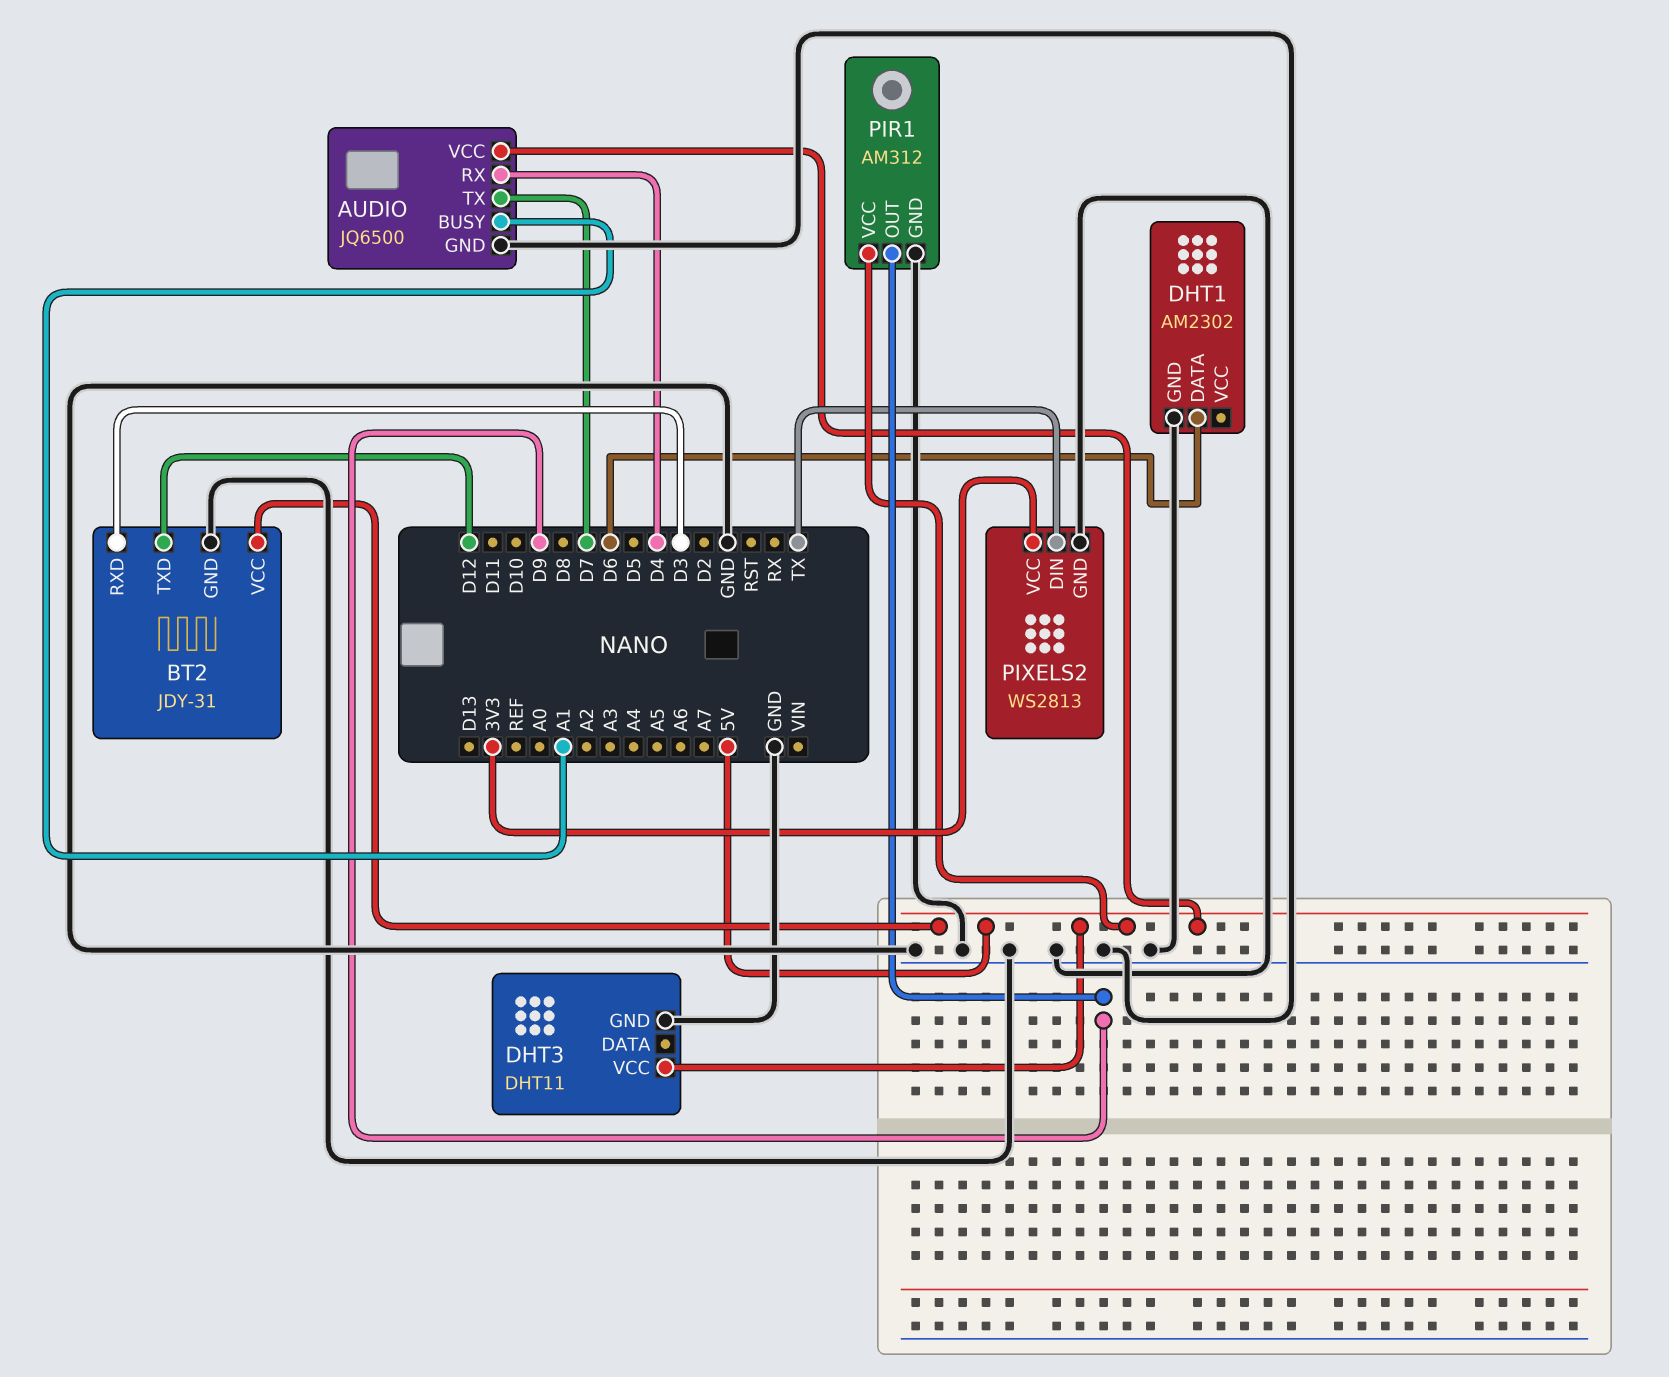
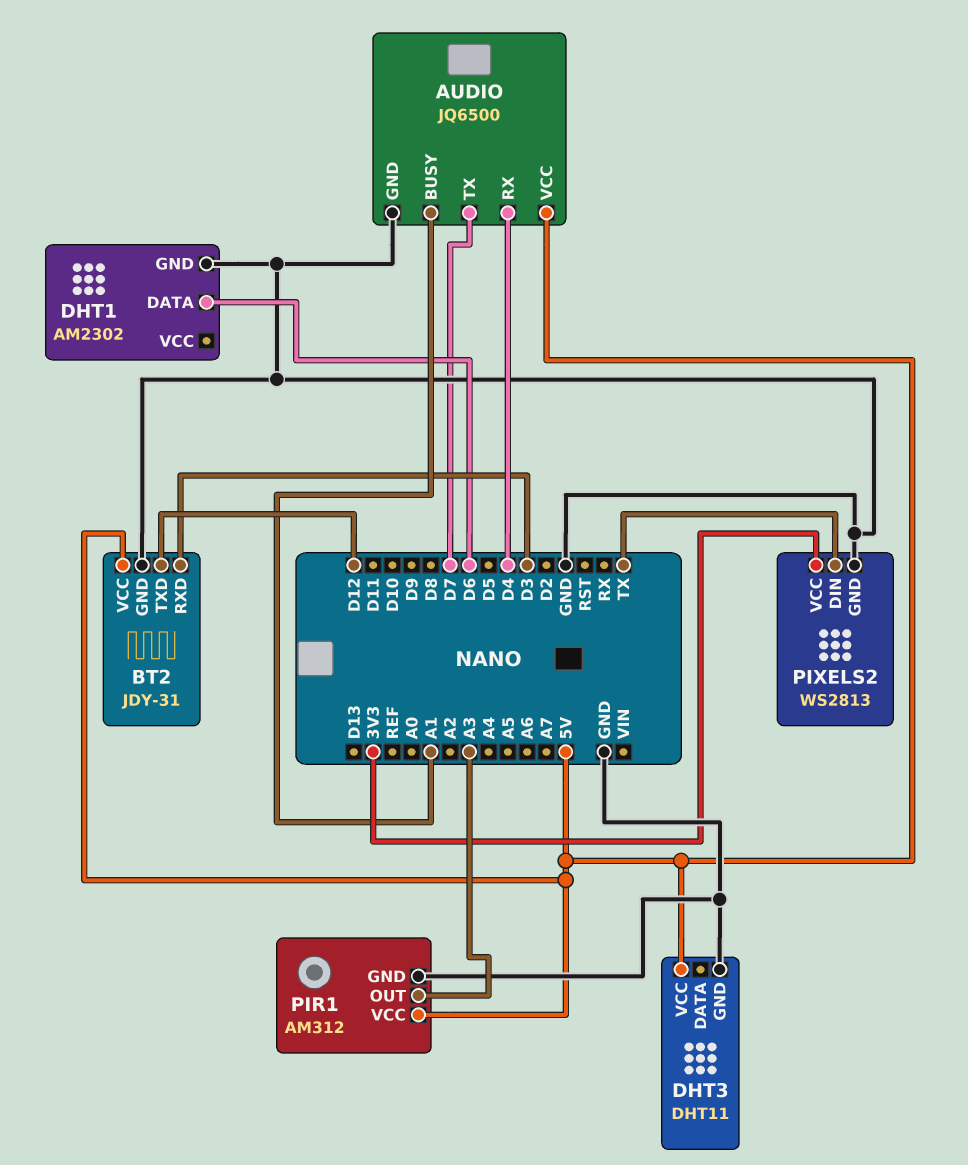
PIR1 pin OUT: D9 -> A3

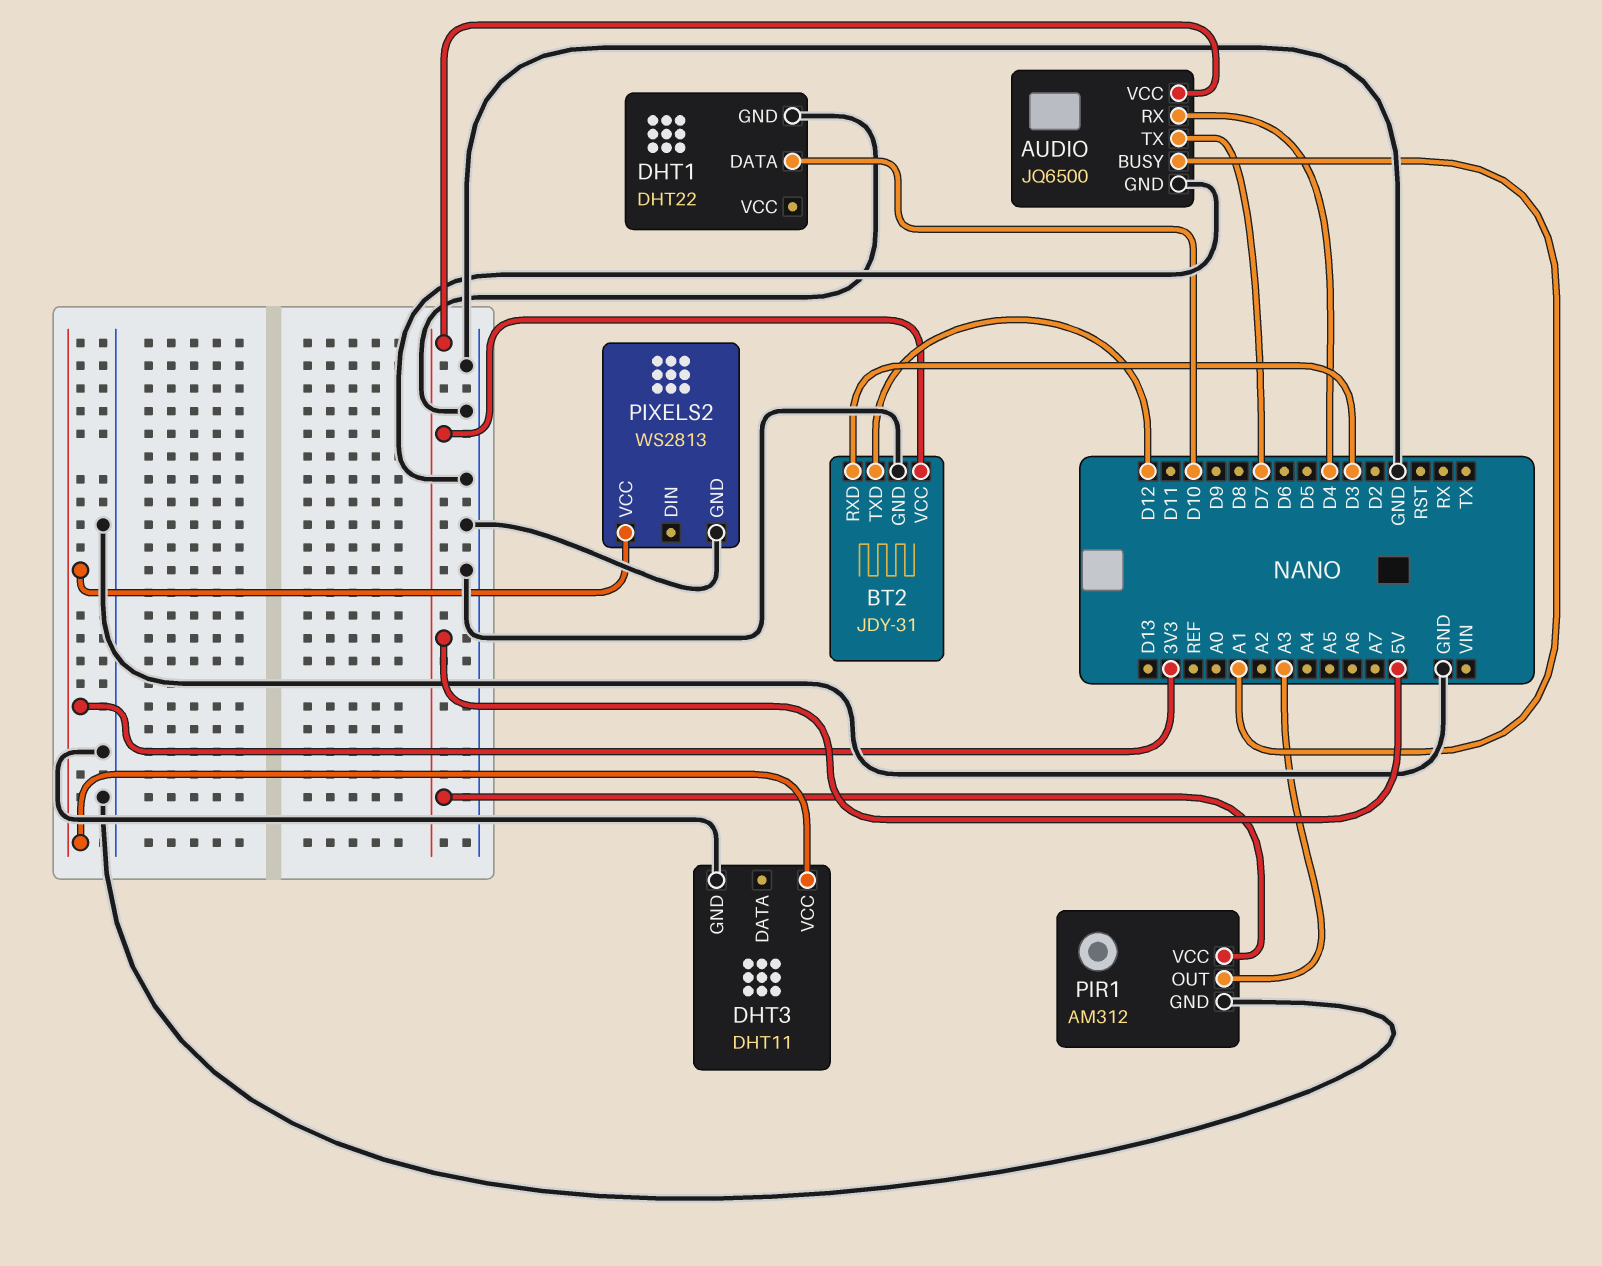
DHT1: AM2302 -> DHT22
DHT1 pin DATA: D6 -> D10
DHT3 pin VCC: 5V -> 3V3
PIXELS2 pin DIN: TX -> none

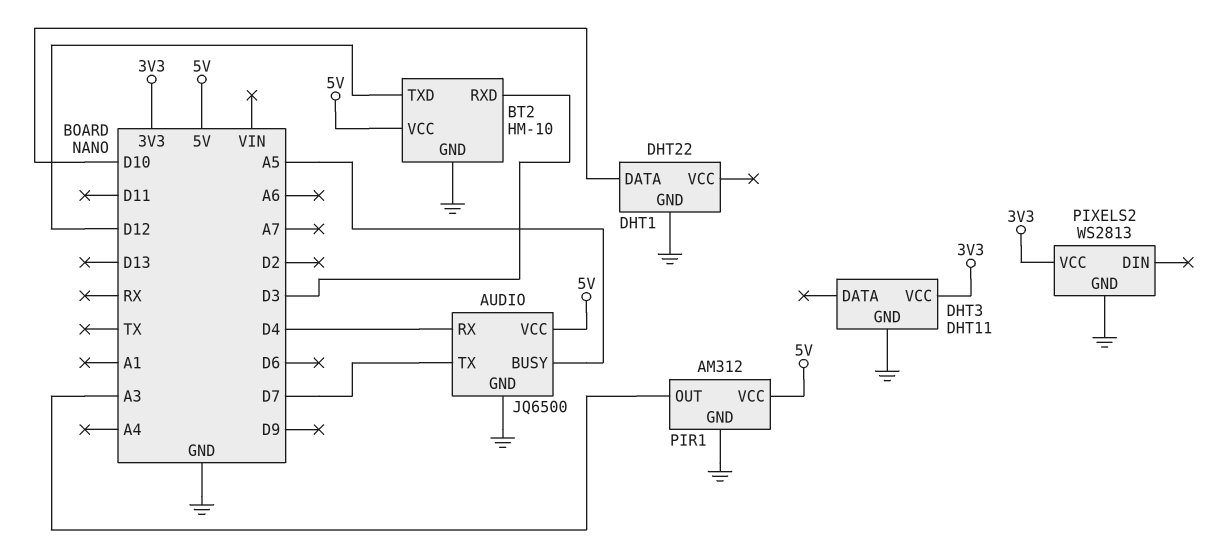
AUDIO pin BUSY: A1 -> A5
BT2: JDY-31 -> HM-10

